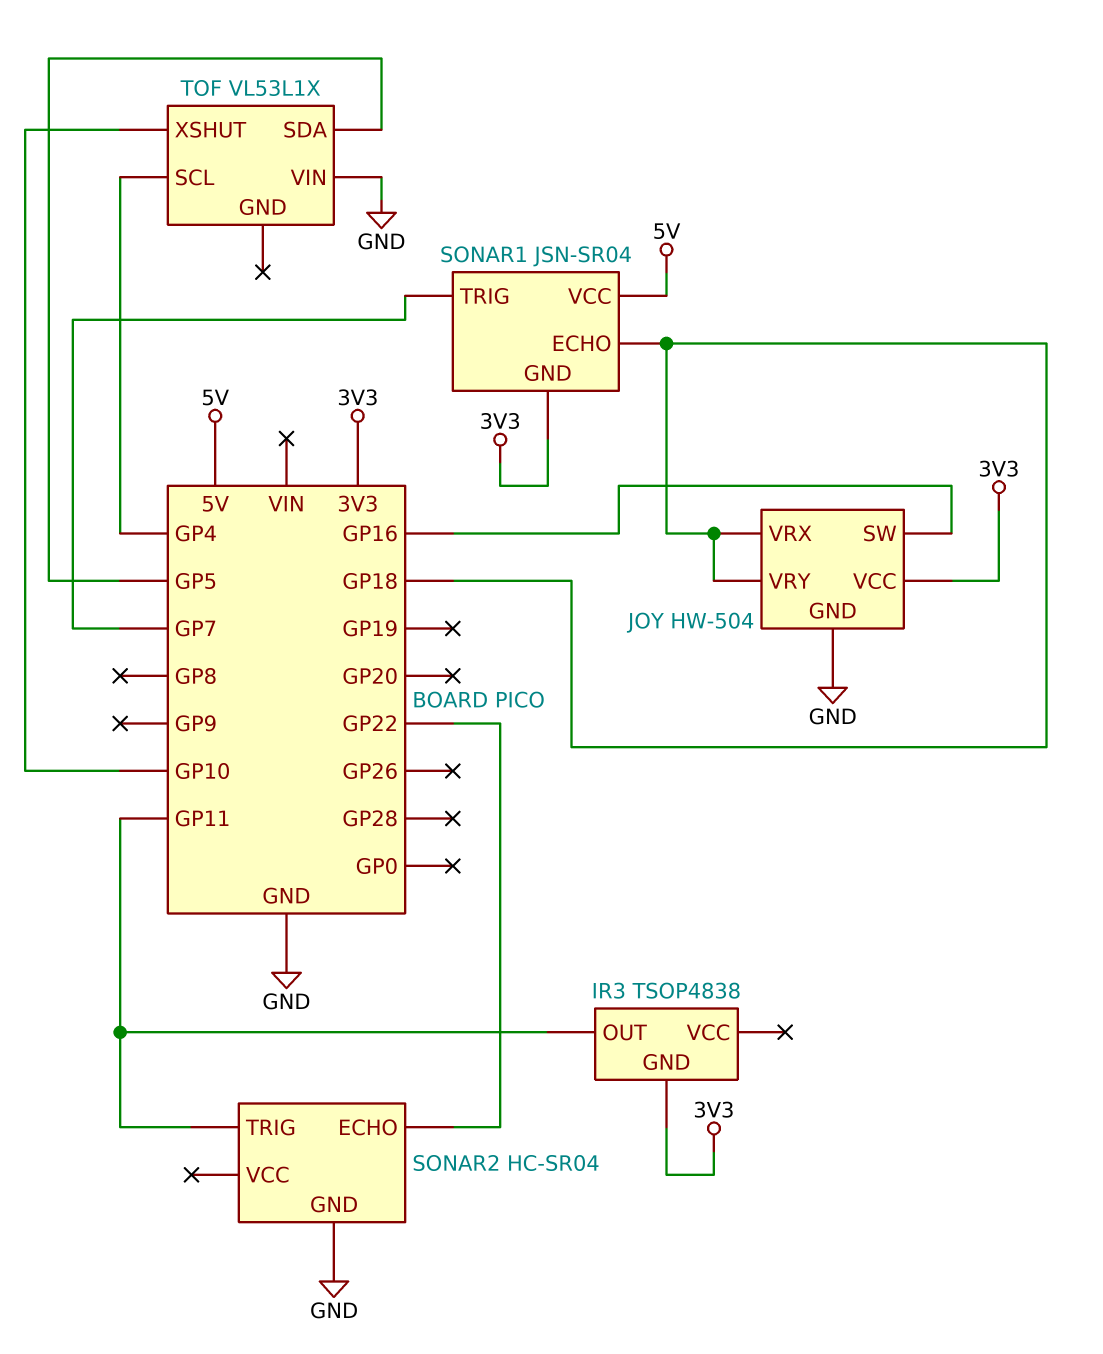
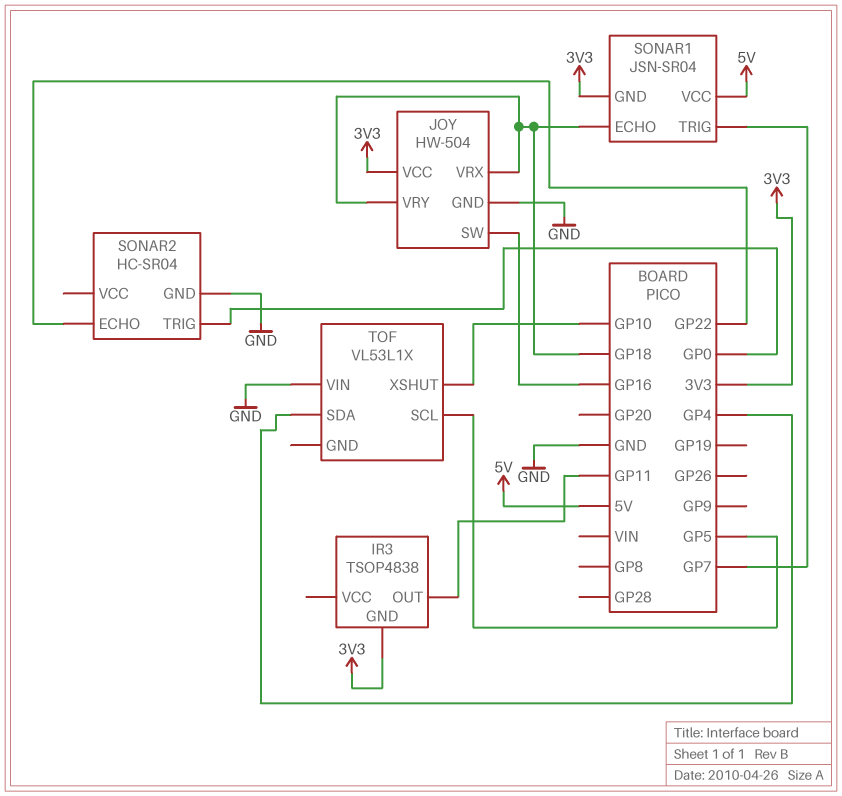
SONAR2 pin TRIG: GP11 -> GP0
TOF pin SCL: GP4 -> GP5
TOF pin SDA: GP5 -> GP4

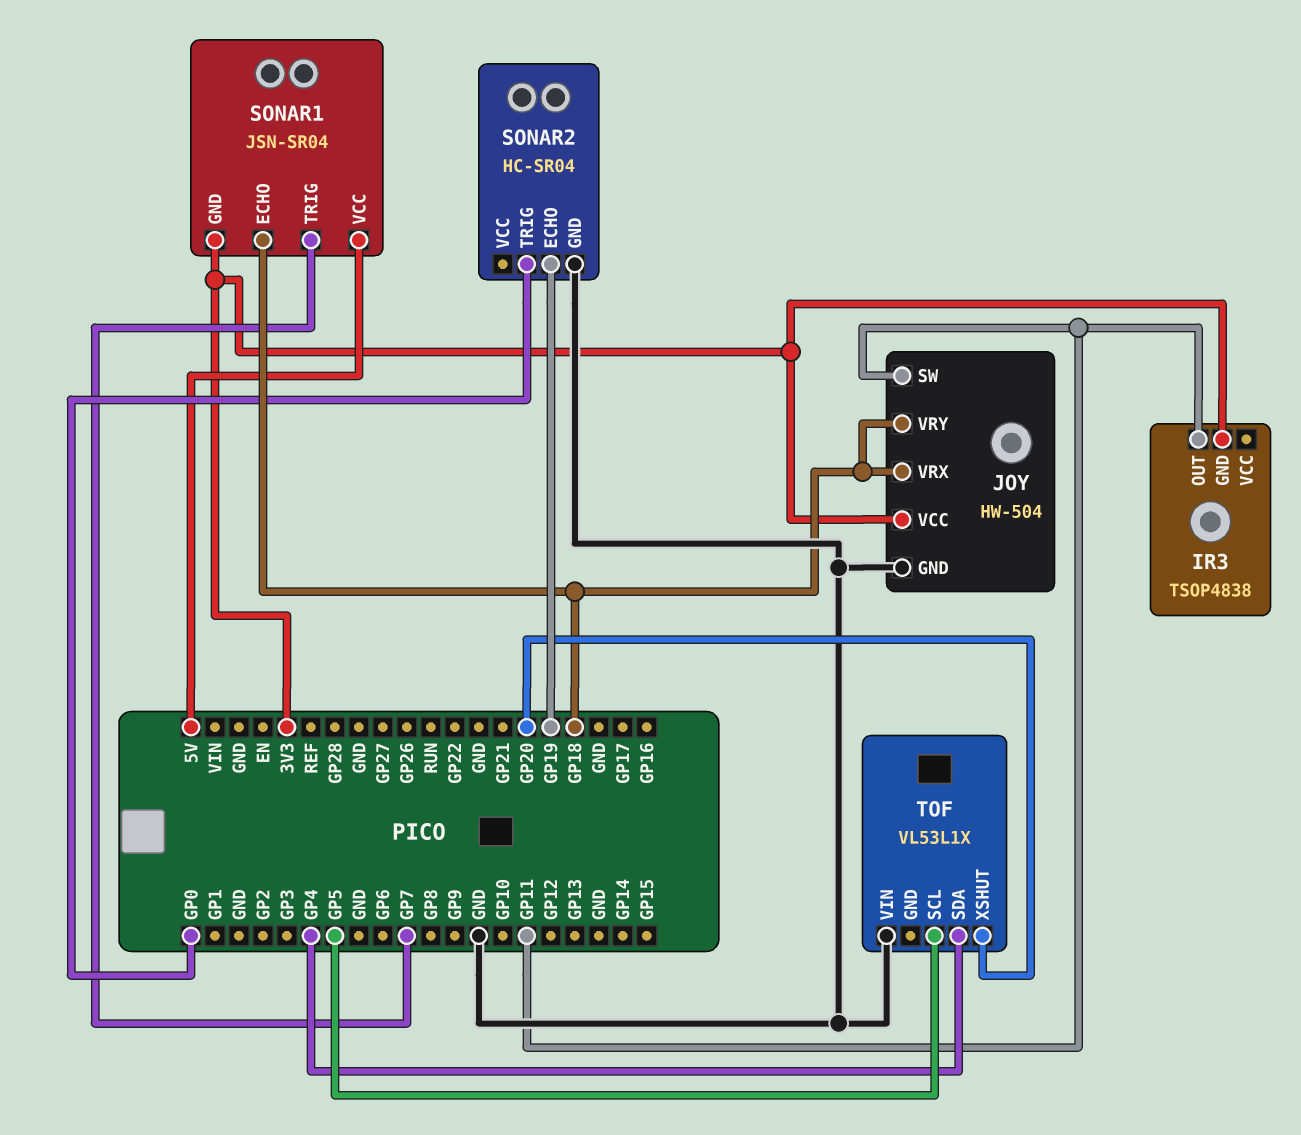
JOY pin SW: GP16 -> GP11
SONAR2 pin ECHO: GP22 -> GP19
TOF pin XSHUT: GP10 -> GP20

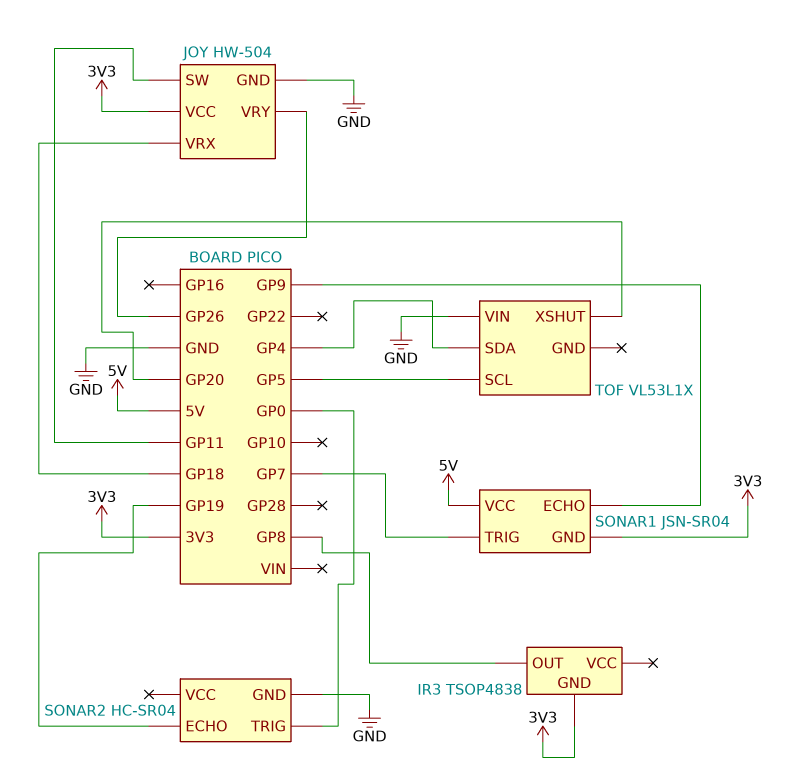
IR3 pin OUT: GP11 -> GP8
JOY pin VRY: GP18 -> GP26
SONAR1 pin ECHO: GP18 -> GP9

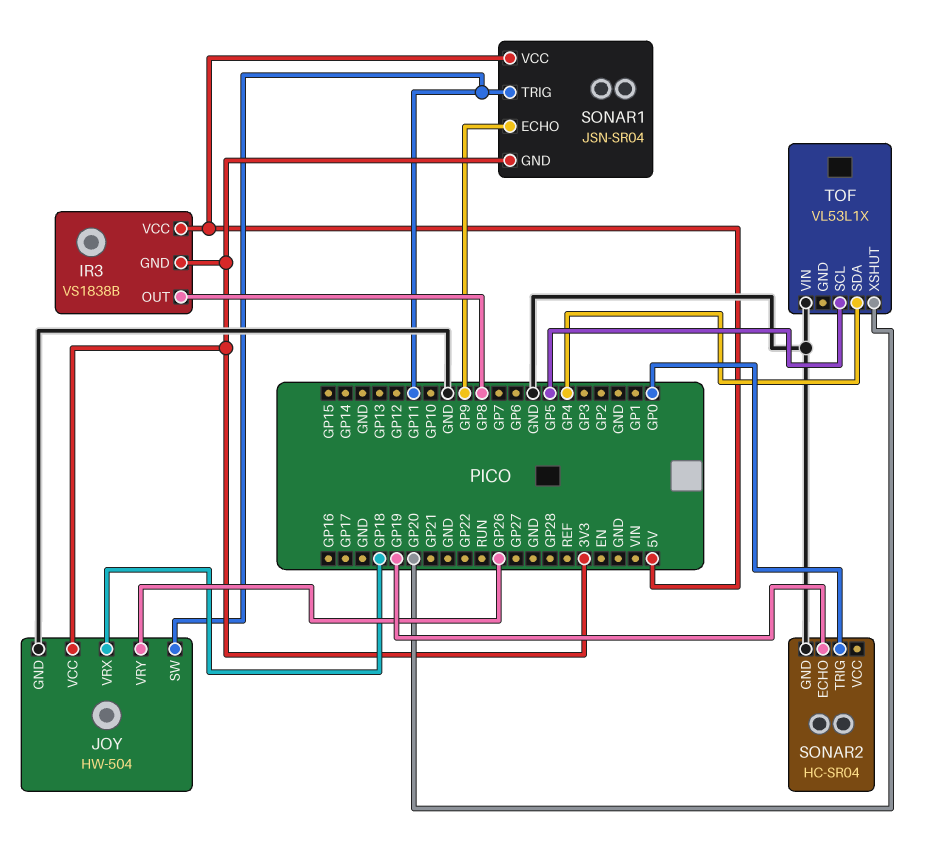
IR3: TSOP4838 -> VS1838B
IR3 pin VCC: none -> 5V
SONAR1 pin TRIG: GP7 -> GP11

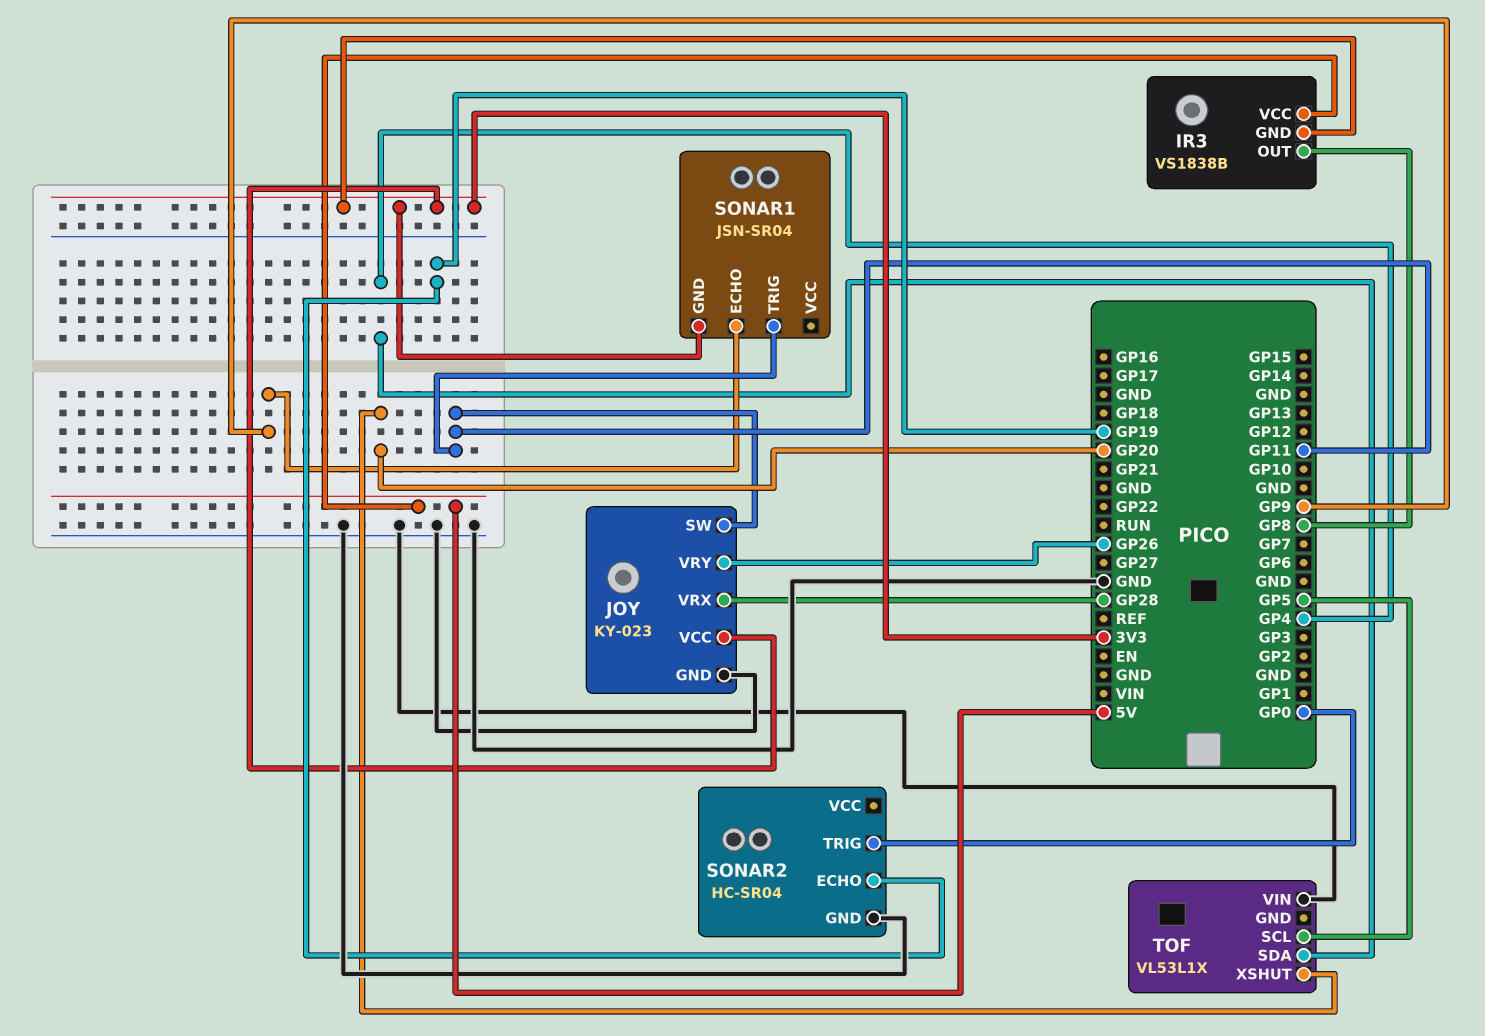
JOY: HW-504 -> KY-023
JOY pin VRX: GP18 -> GP28
SONAR1 pin VCC: 5V -> none

